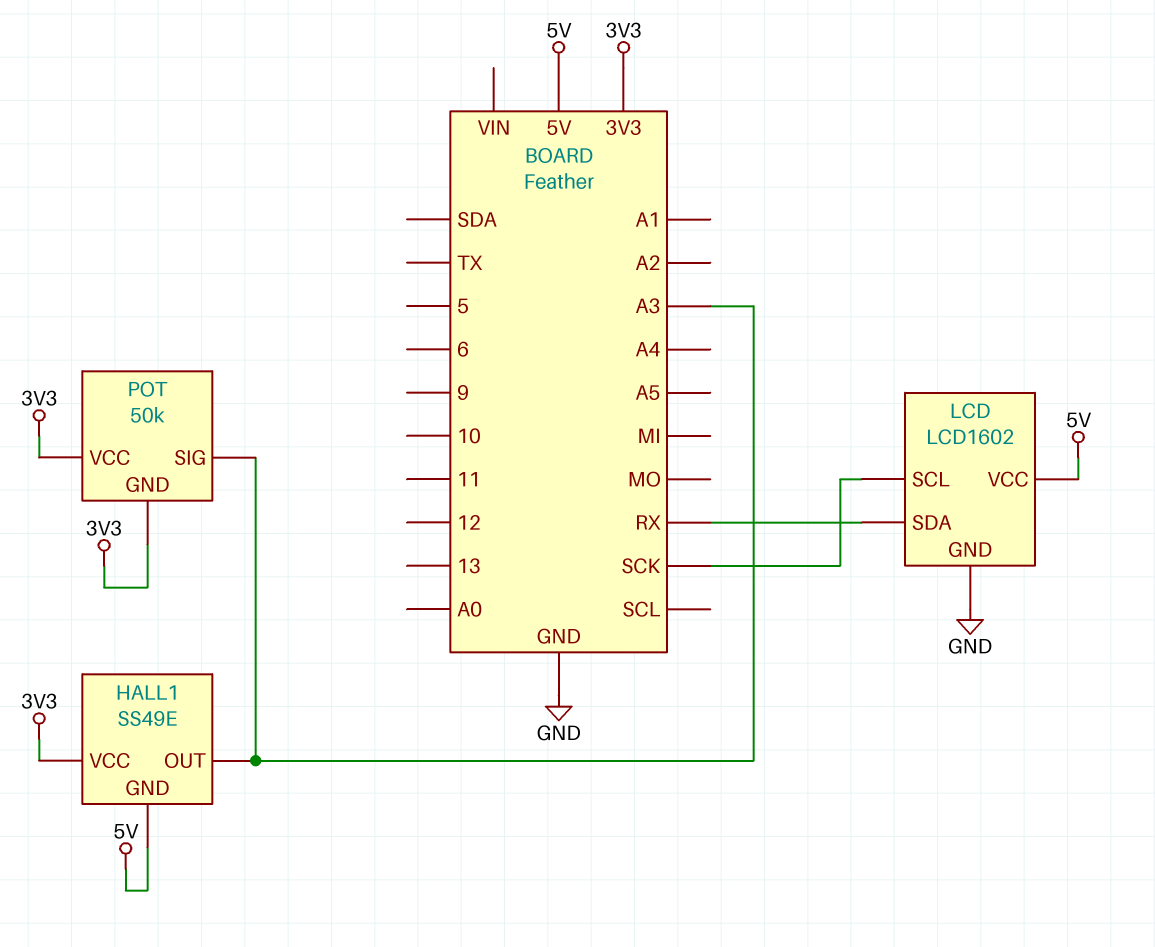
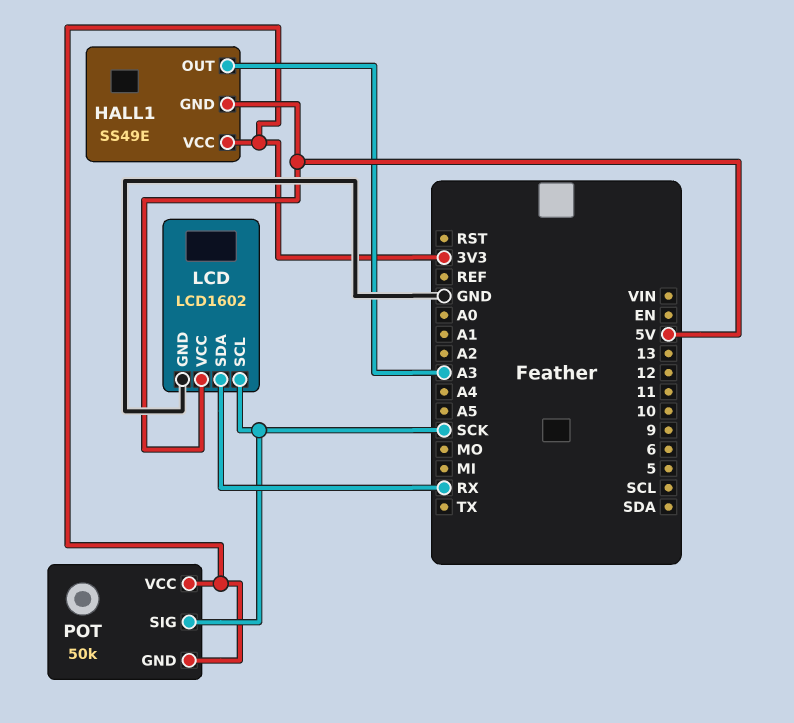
POT pin SIG: A3 -> SCK

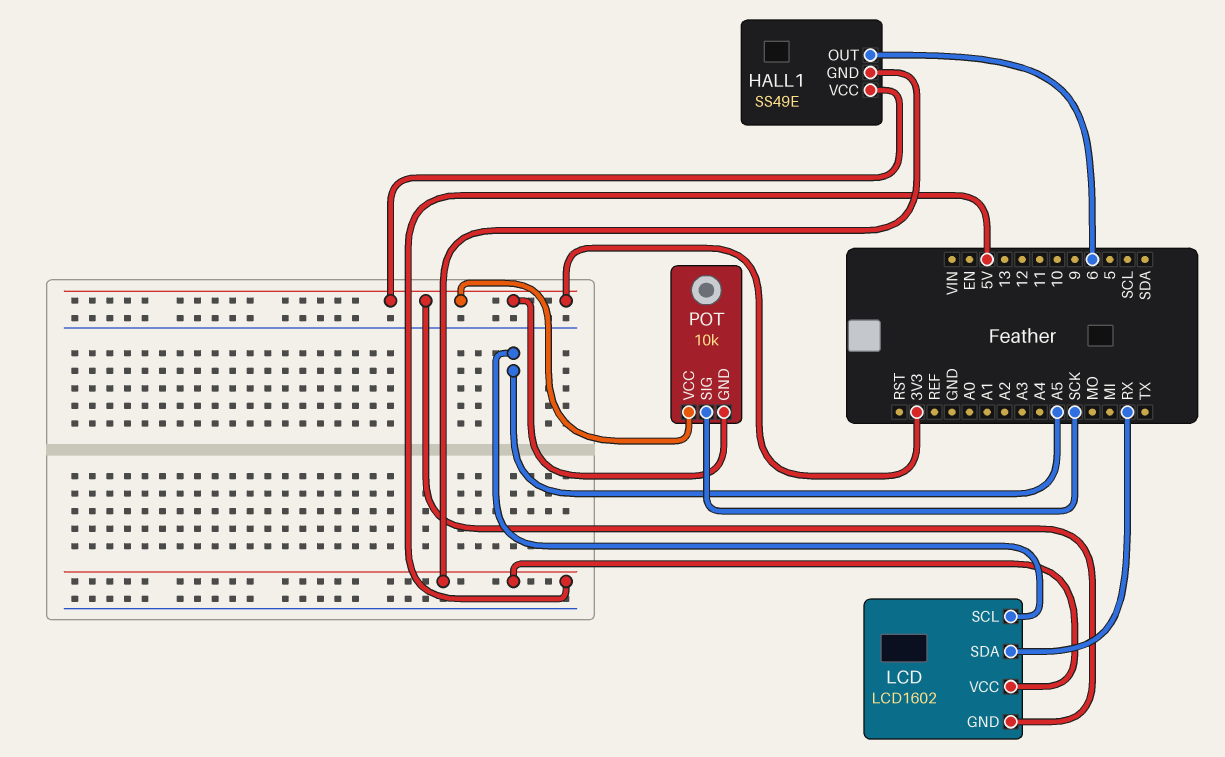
HALL1 pin OUT: A3 -> 6
LCD pin GND: GND -> 3V3
LCD pin SCL: SCK -> A5
POT: 50k -> 10k

